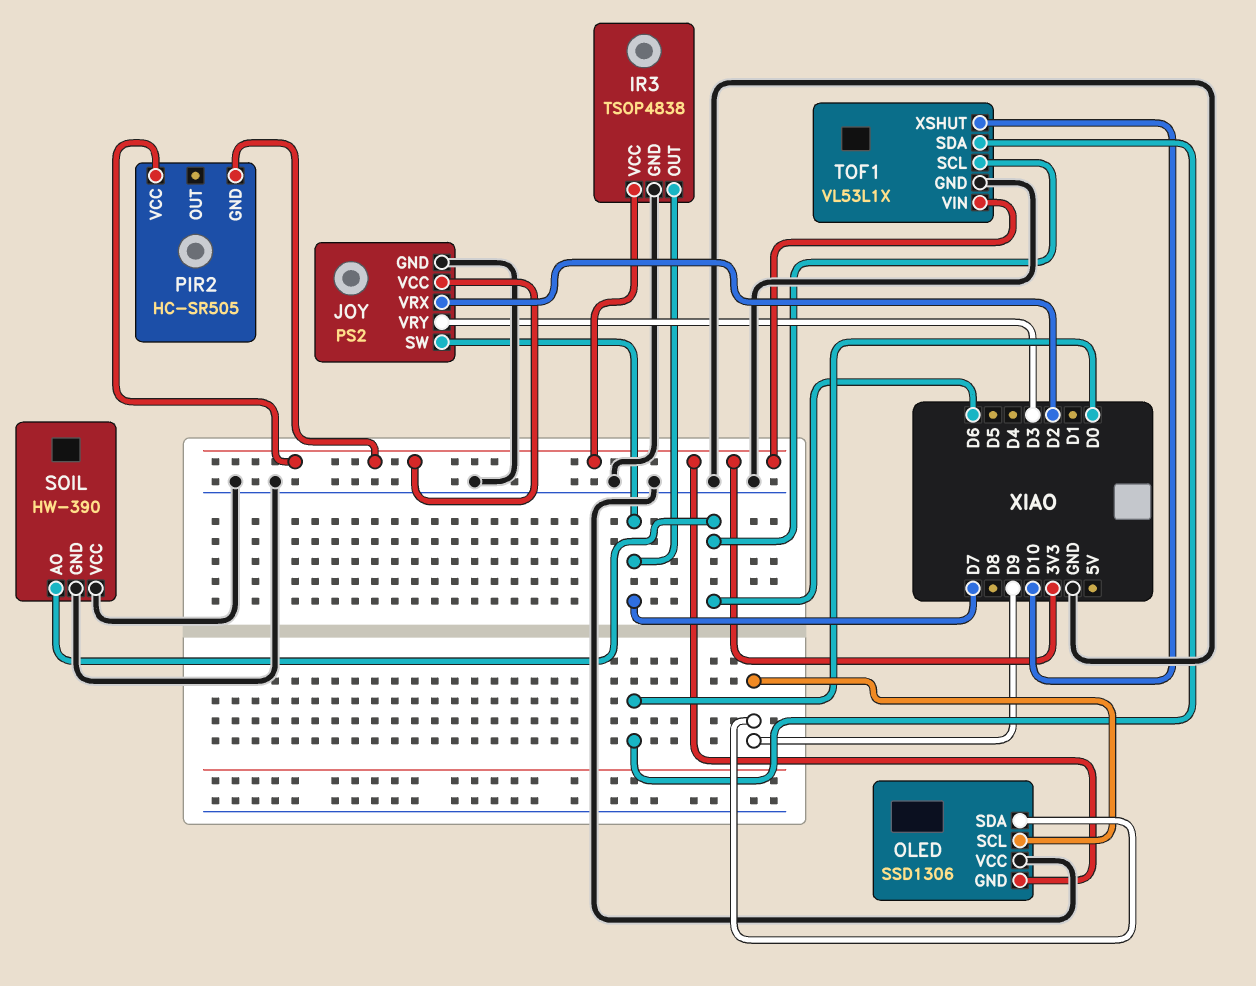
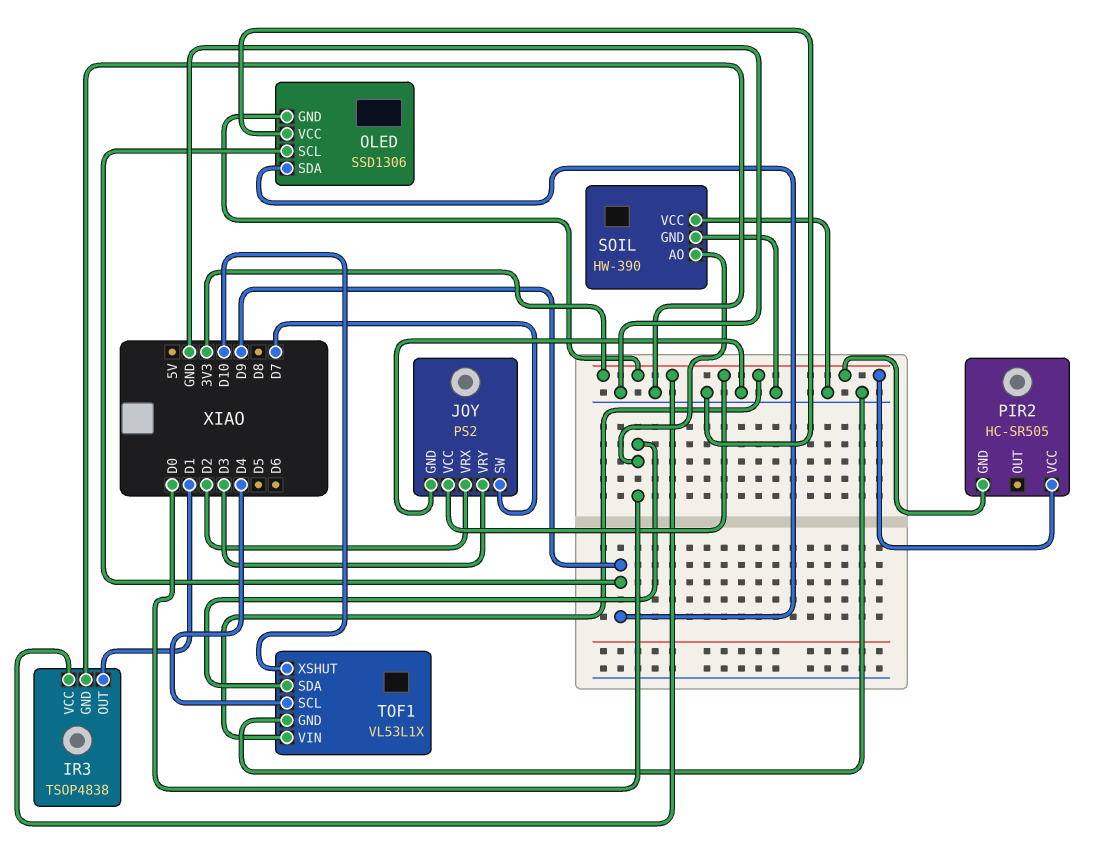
IR3 pin OUT: D7 -> D1
SOIL pin AO: D6 -> D0
TOF1 pin SCL: D6 -> D4

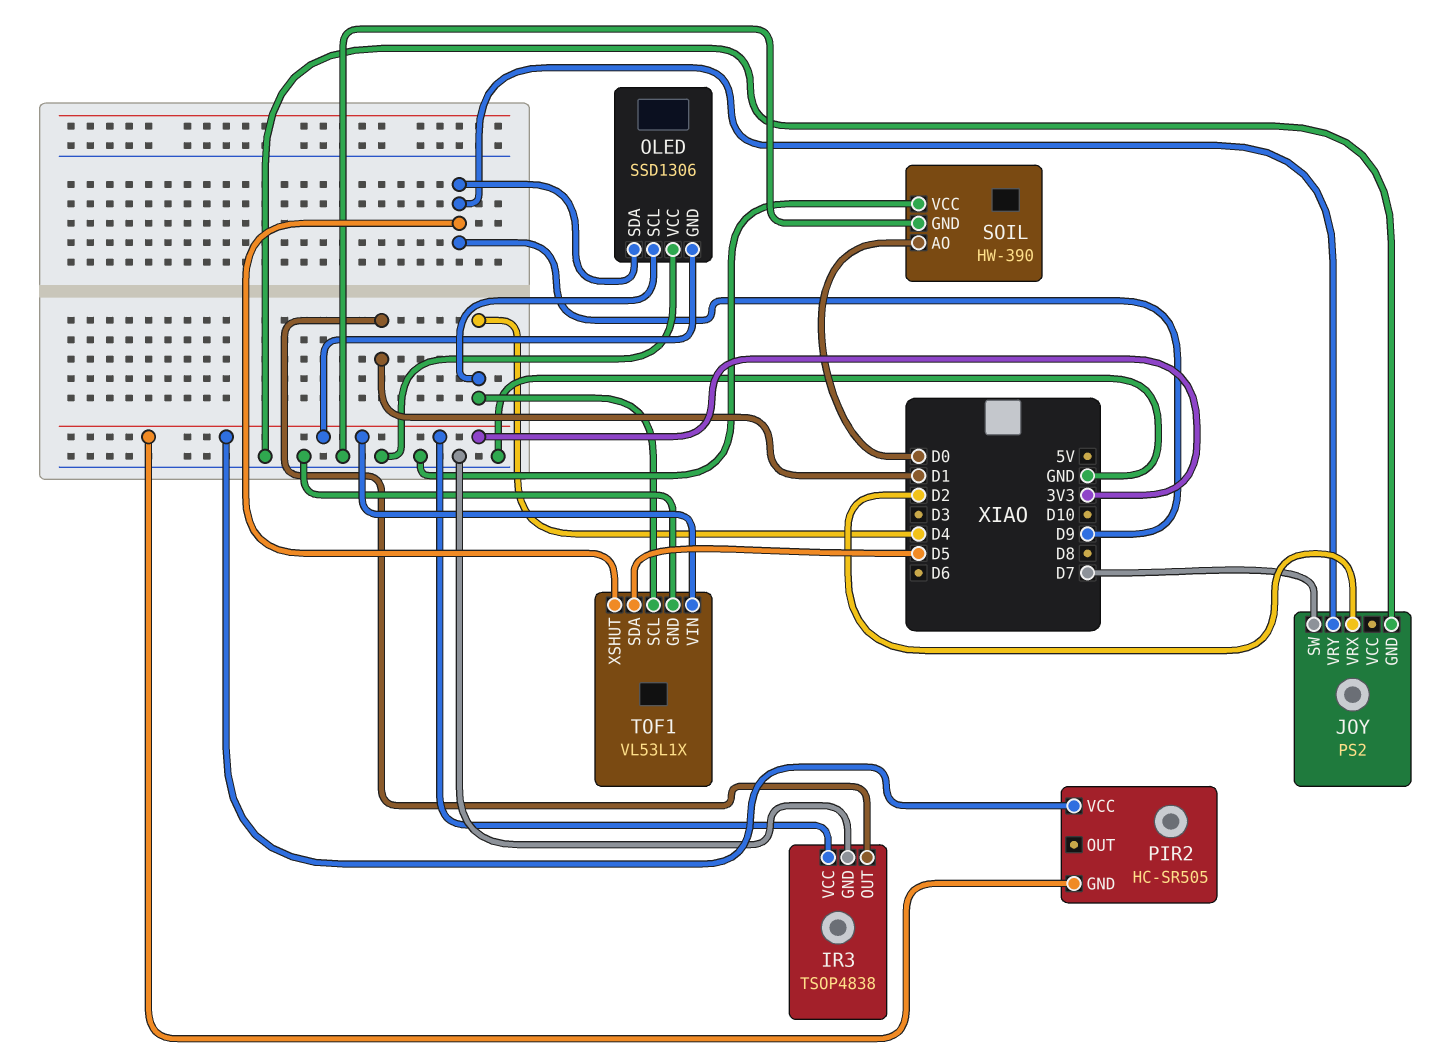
JOY pin VCC: 3V3 -> none
JOY pin VRY: D3 -> D9
OLED pin SCL: D9 -> D4
TOF1 pin SDA: D0 -> D5
TOF1 pin XSHUT: D10 -> D9

